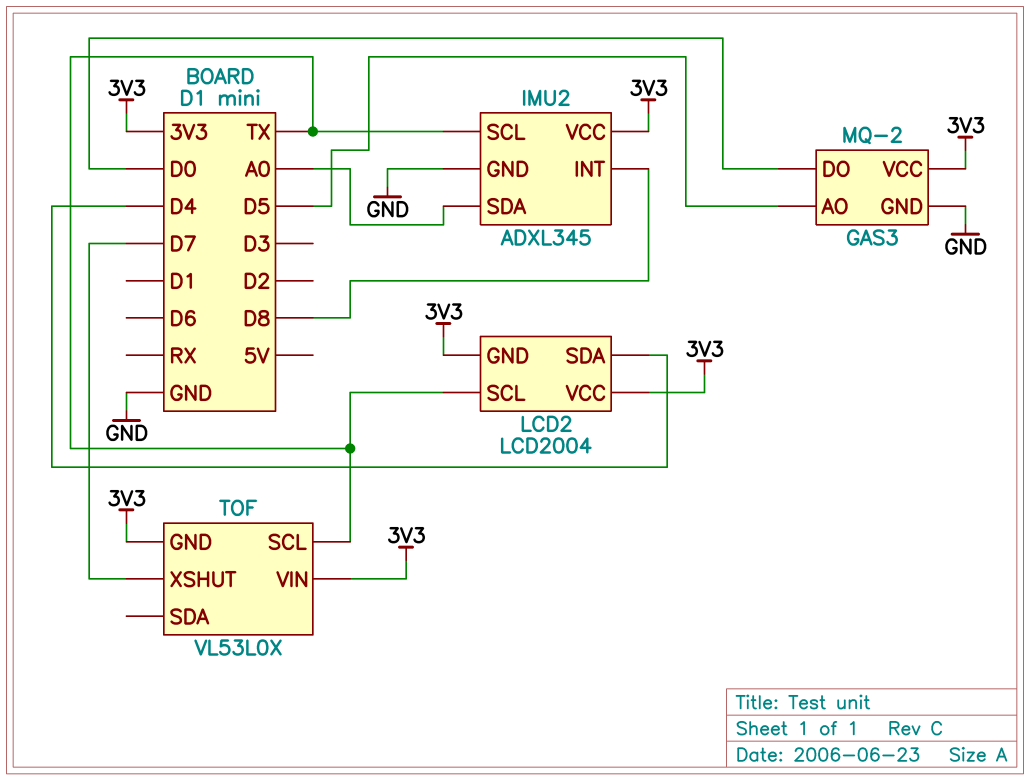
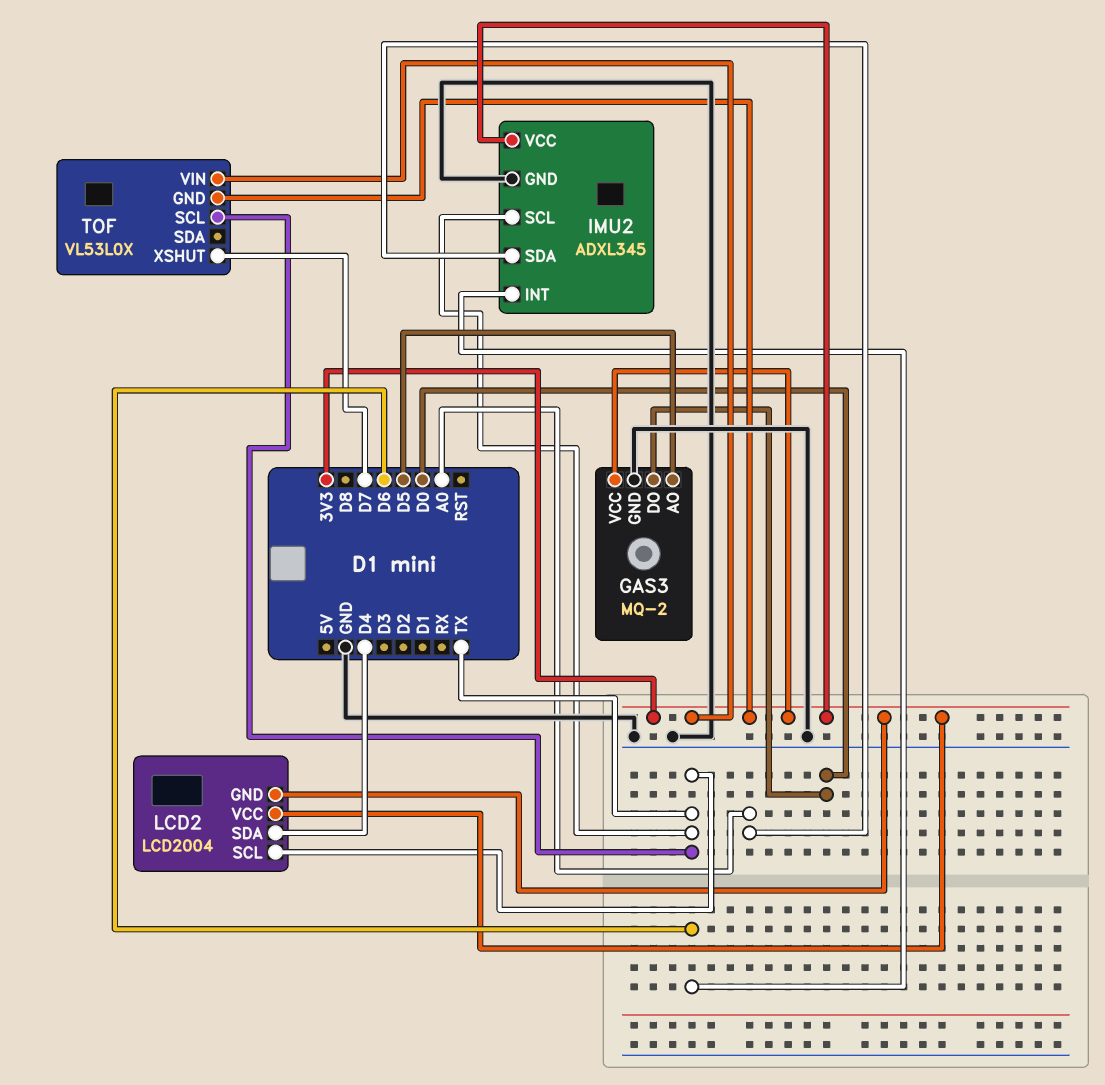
IMU2 pin INT: D8 -> D6

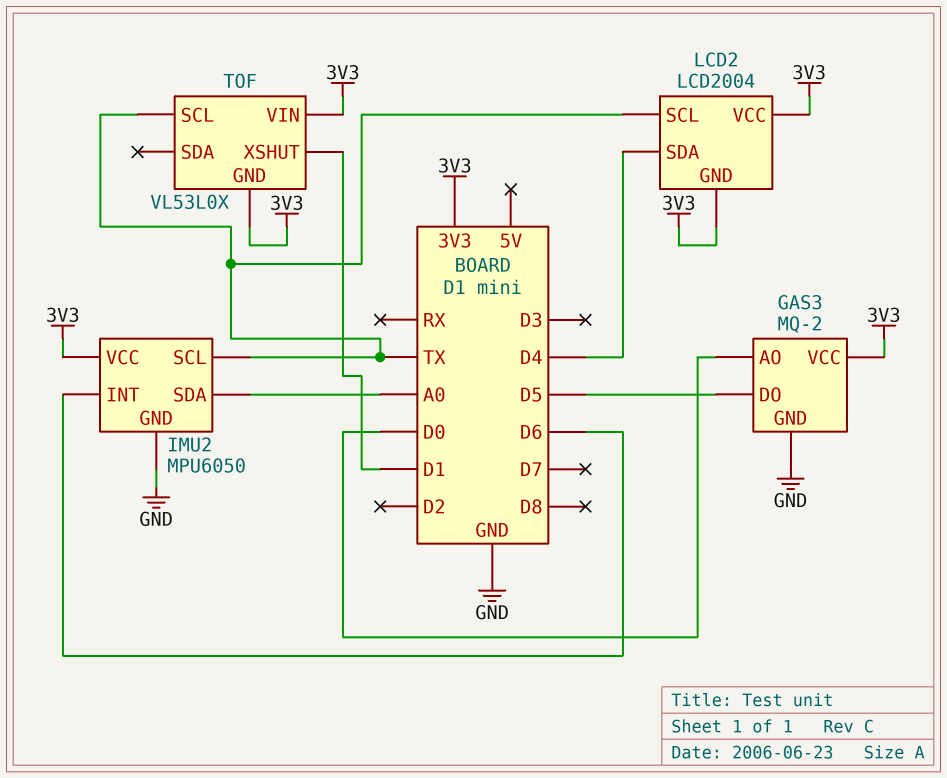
GAS3 pin AO: D5 -> D0
GAS3 pin DO: D0 -> D5
IMU2: ADXL345 -> MPU6050
TOF pin XSHUT: D7 -> D1

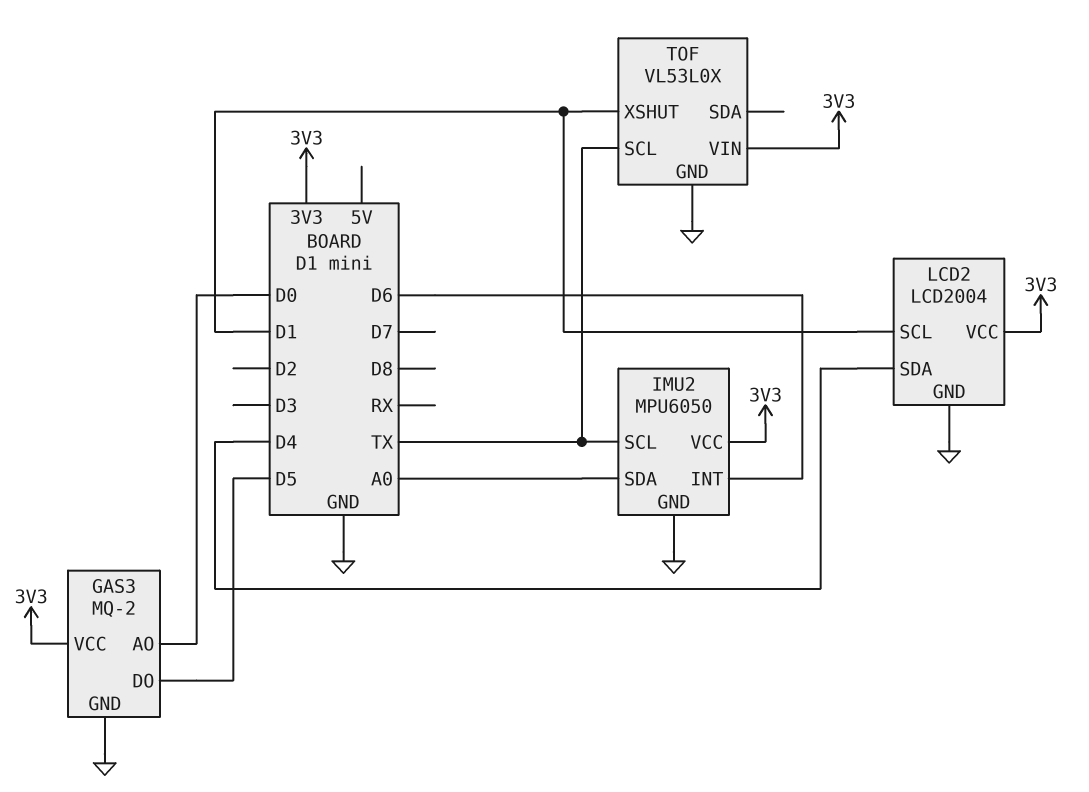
LCD2 pin GND: 3V3 -> GND
LCD2 pin SCL: TX -> D1
TOF pin GND: 3V3 -> GND

